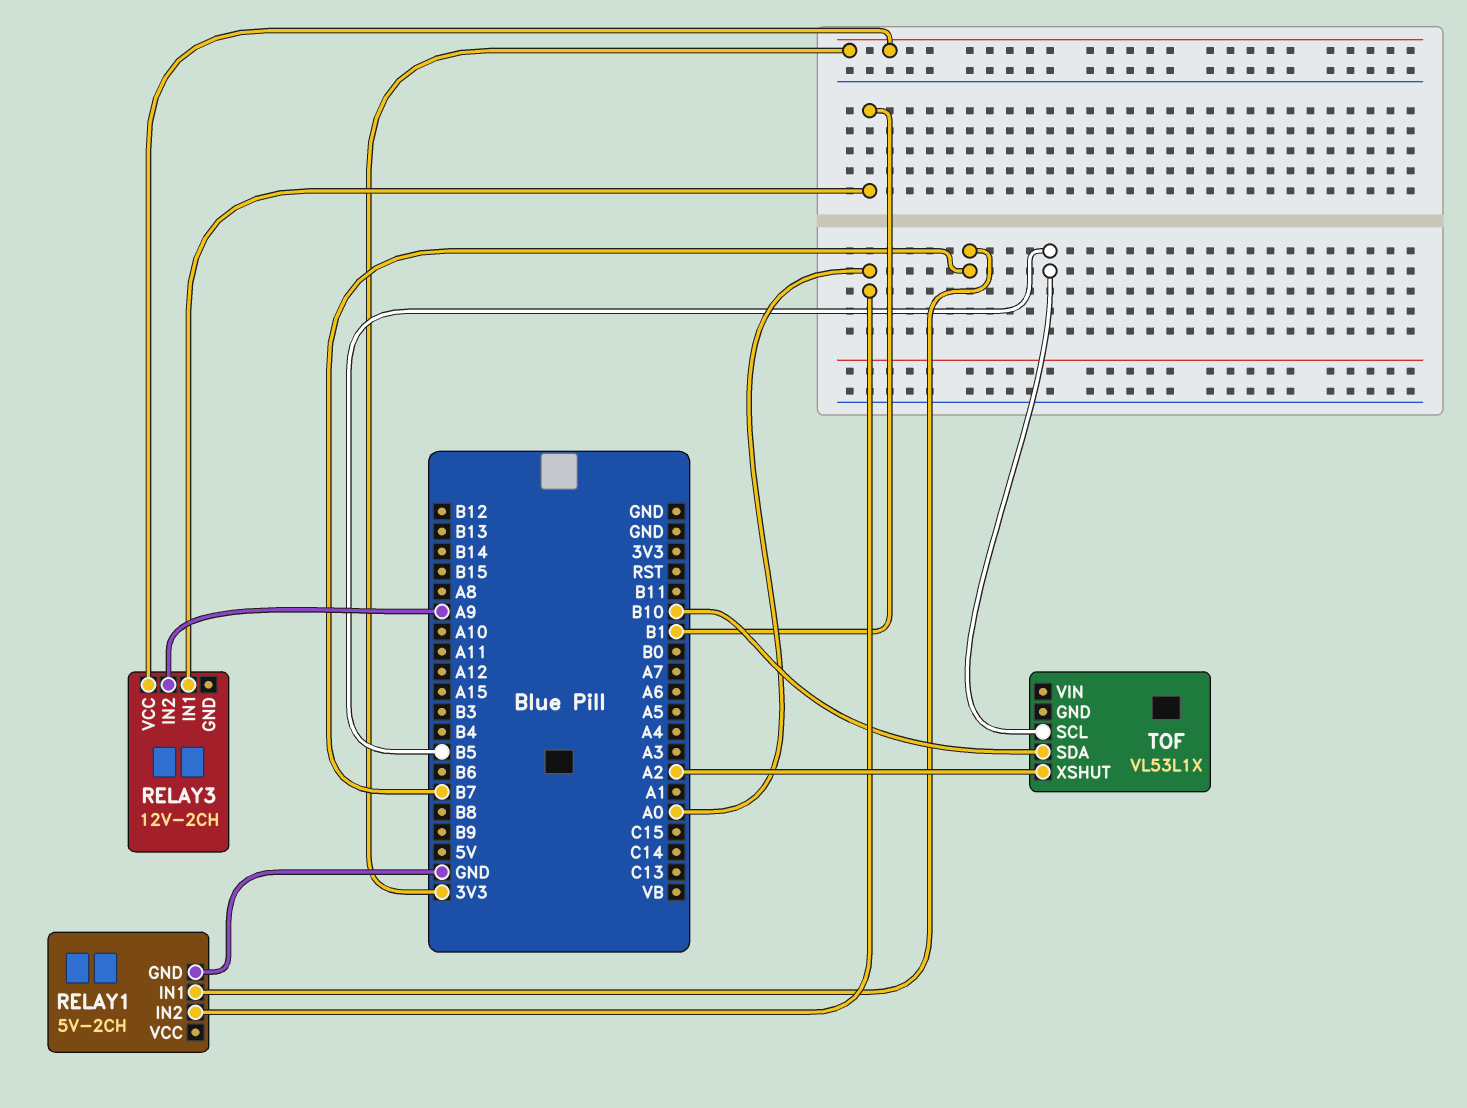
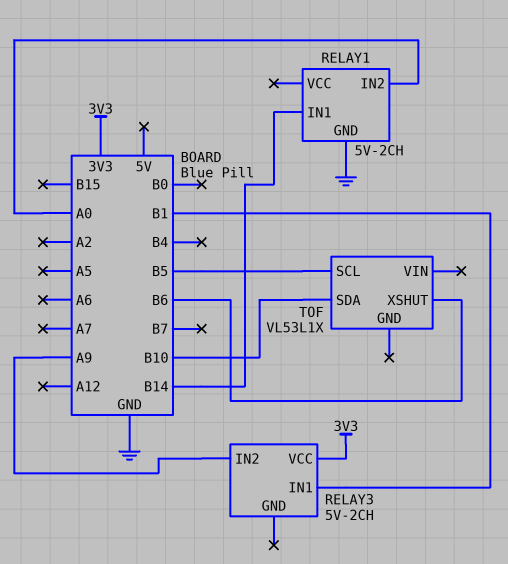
RELAY1 pin IN1: B7 -> B14
RELAY3: 12V-2CH -> 5V-2CH
TOF pin XSHUT: A2 -> B6

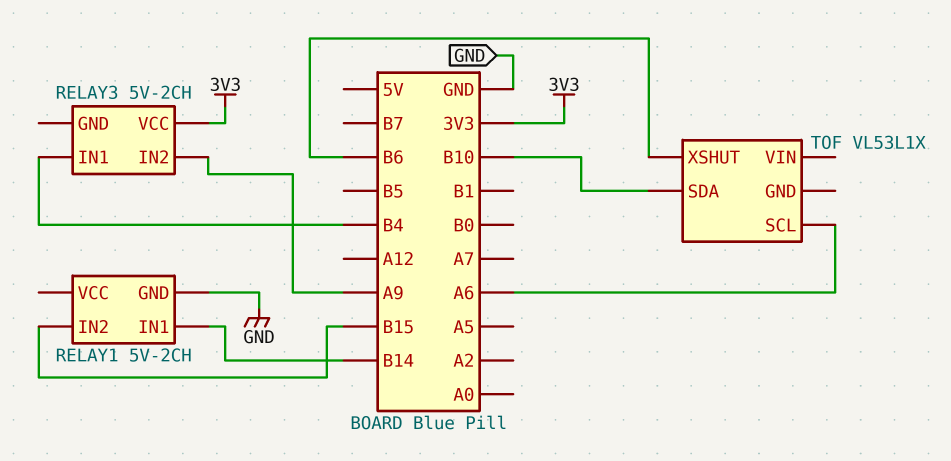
RELAY1 pin IN2: A0 -> B15
RELAY3 pin IN1: B1 -> B4
TOF pin SCL: B5 -> A6

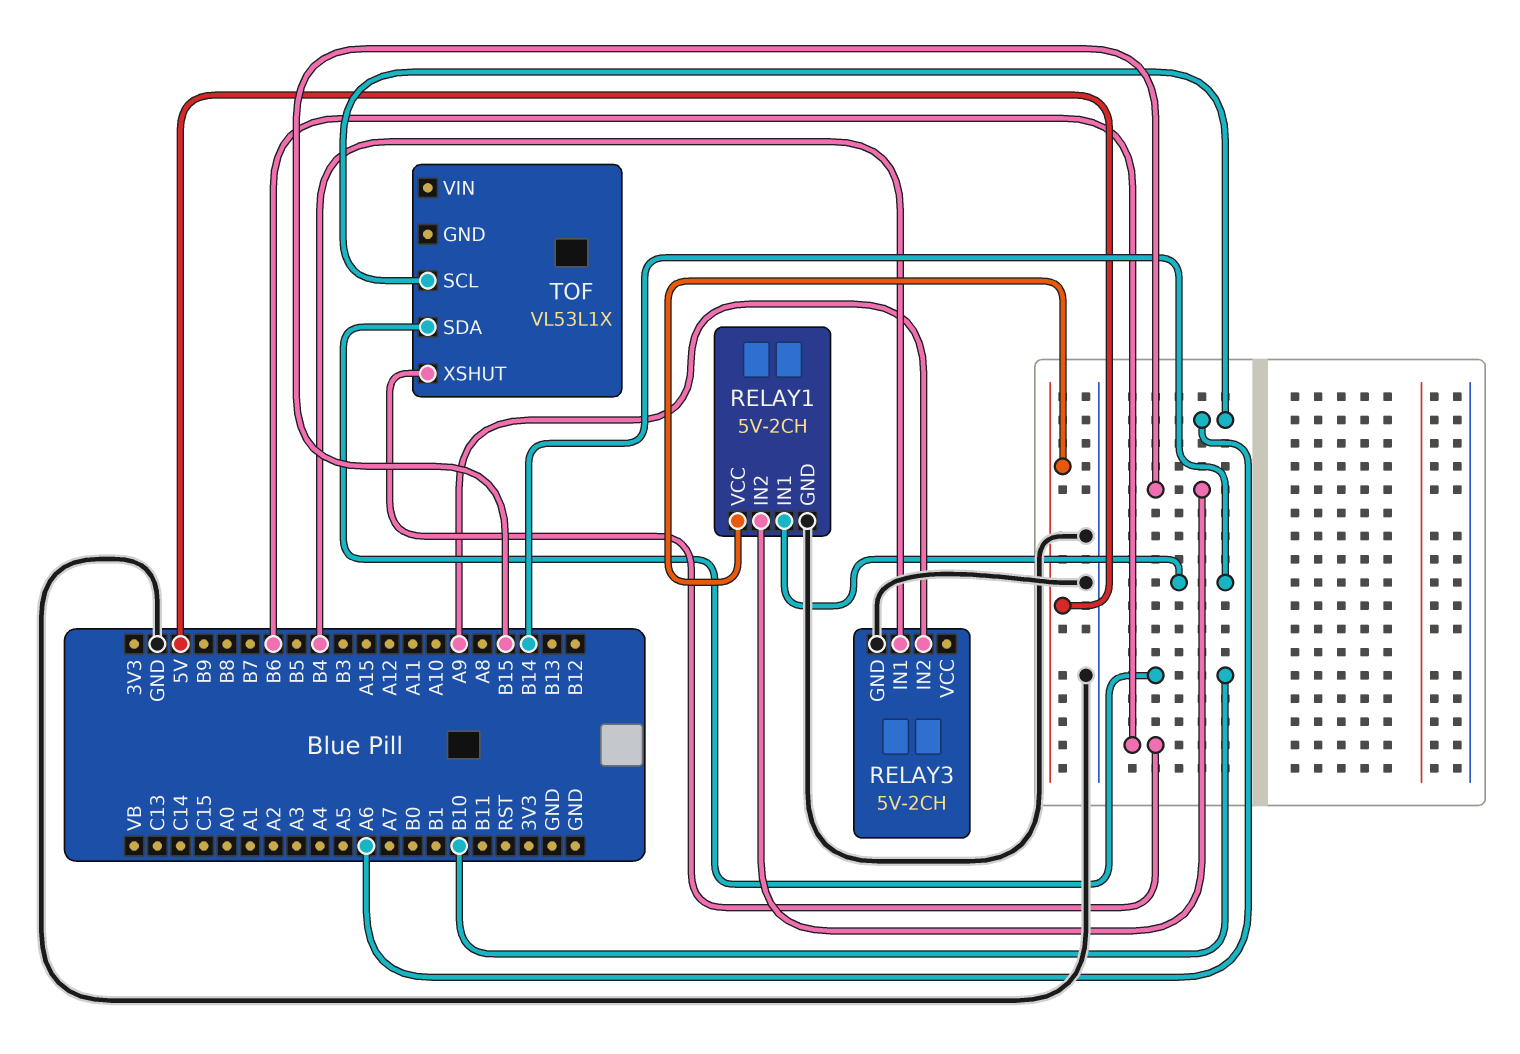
RELAY1 pin VCC: none -> 5V
RELAY3 pin GND: none -> GND
RELAY3 pin VCC: 3V3 -> none

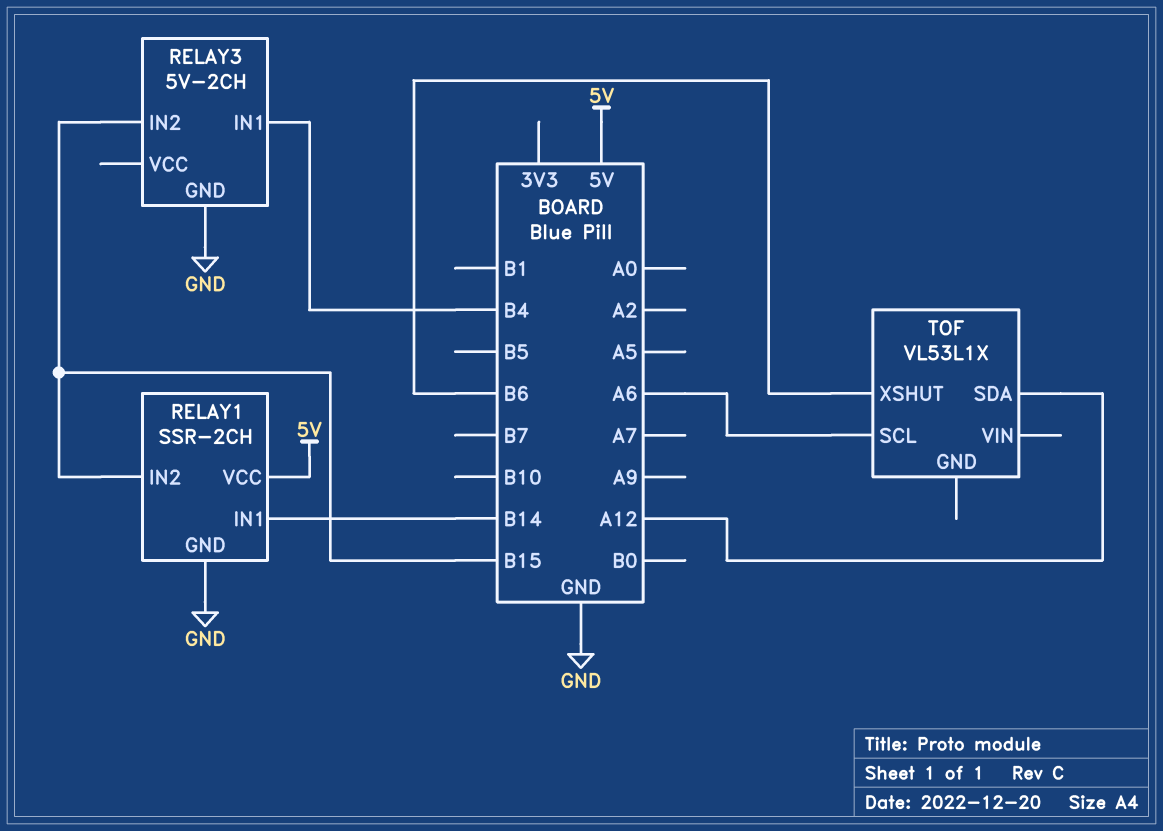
RELAY1: 5V-2CH -> SSR-2CH
RELAY3 pin IN2: A9 -> B15
TOF pin SDA: B10 -> A12

